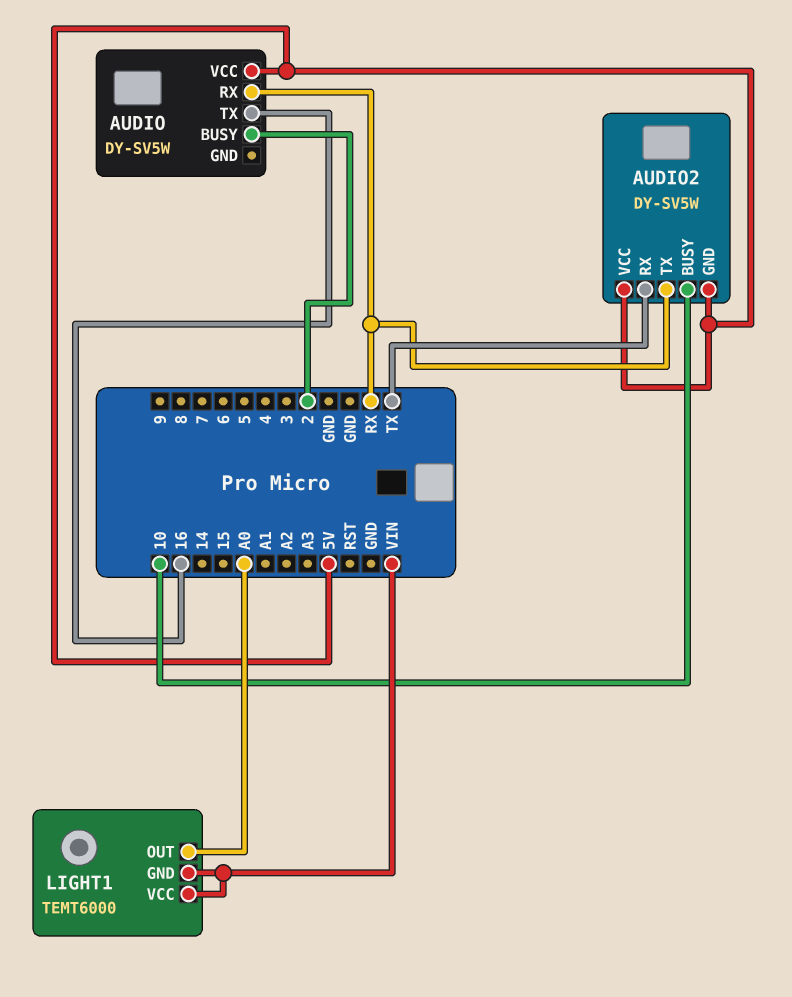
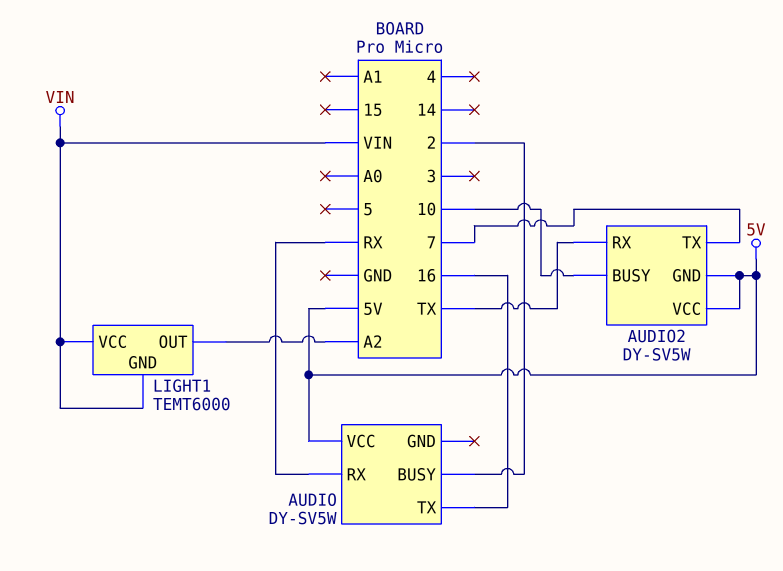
AUDIO2 pin TX: RX -> 7
LIGHT1 pin OUT: A0 -> A2

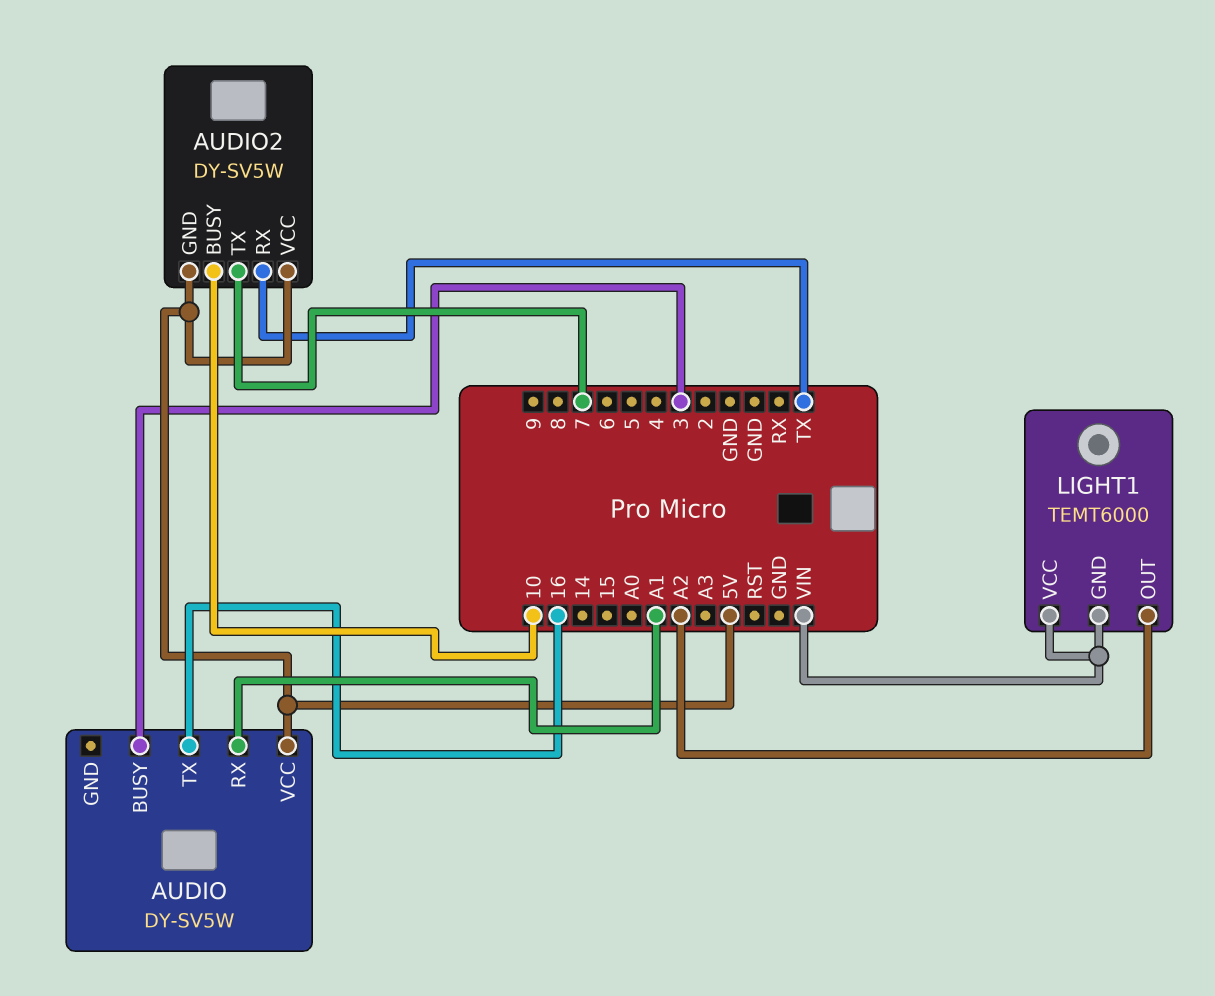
AUDIO pin BUSY: 2 -> 3
AUDIO pin RX: RX -> A1

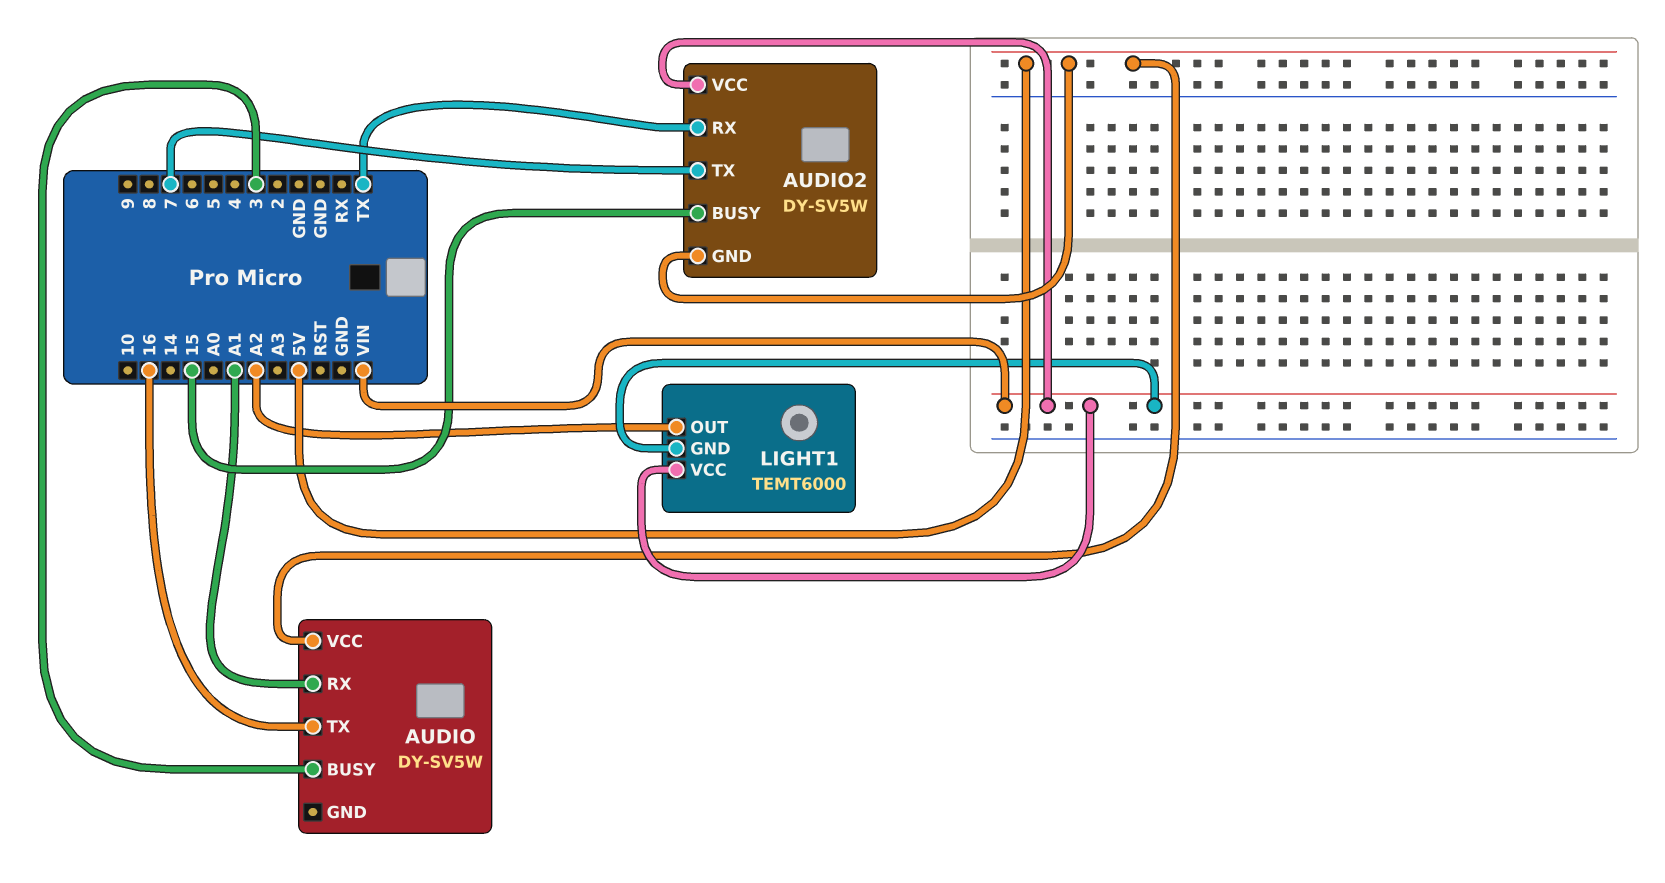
AUDIO2 pin BUSY: 10 -> 15
AUDIO2 pin VCC: 5V -> VIN

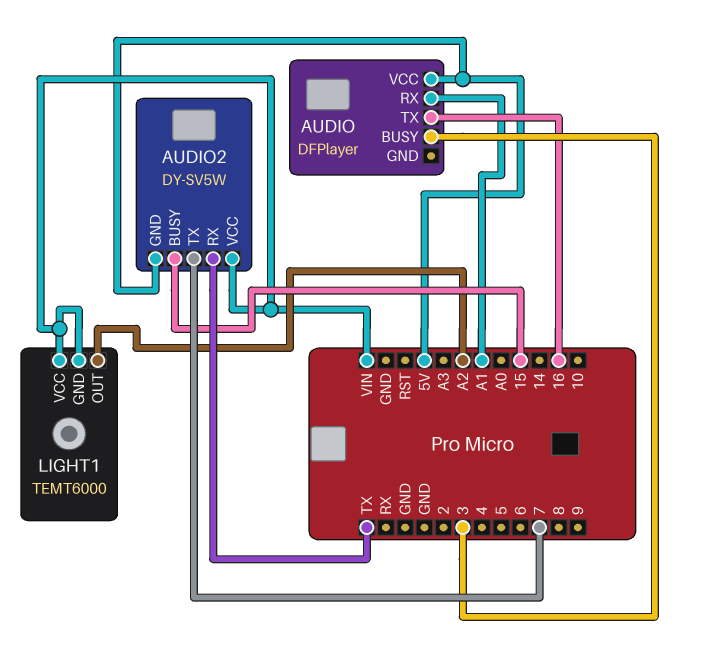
AUDIO: DY-SV5W -> DFPlayer

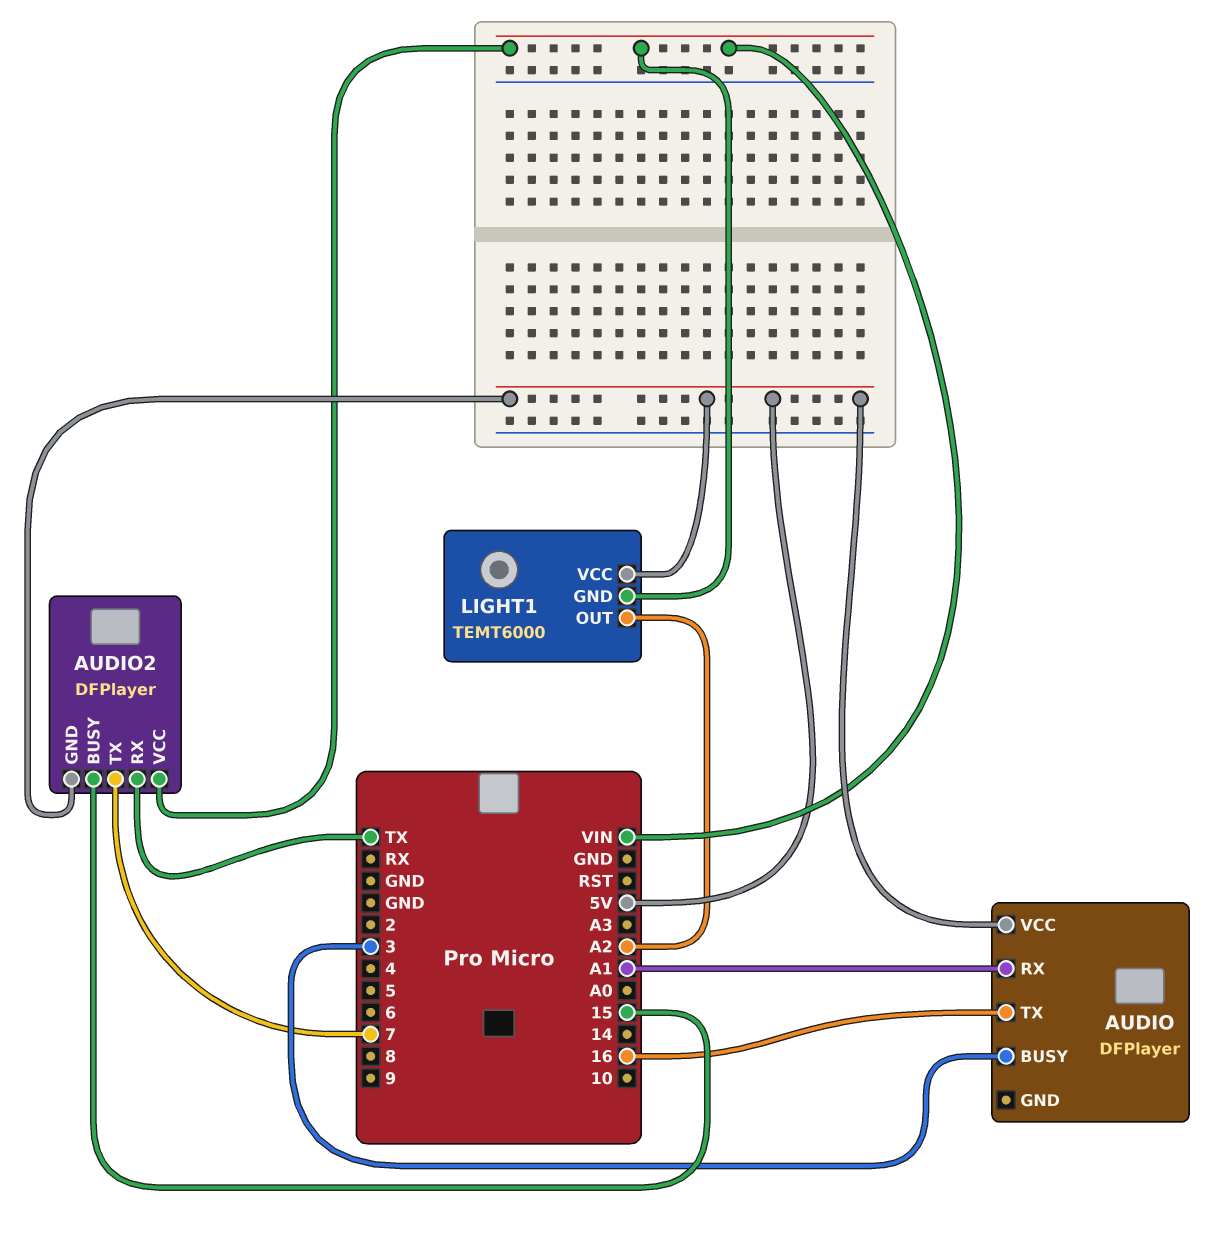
AUDIO2: DY-SV5W -> DFPlayer
LIGHT1 pin VCC: VIN -> 5V

